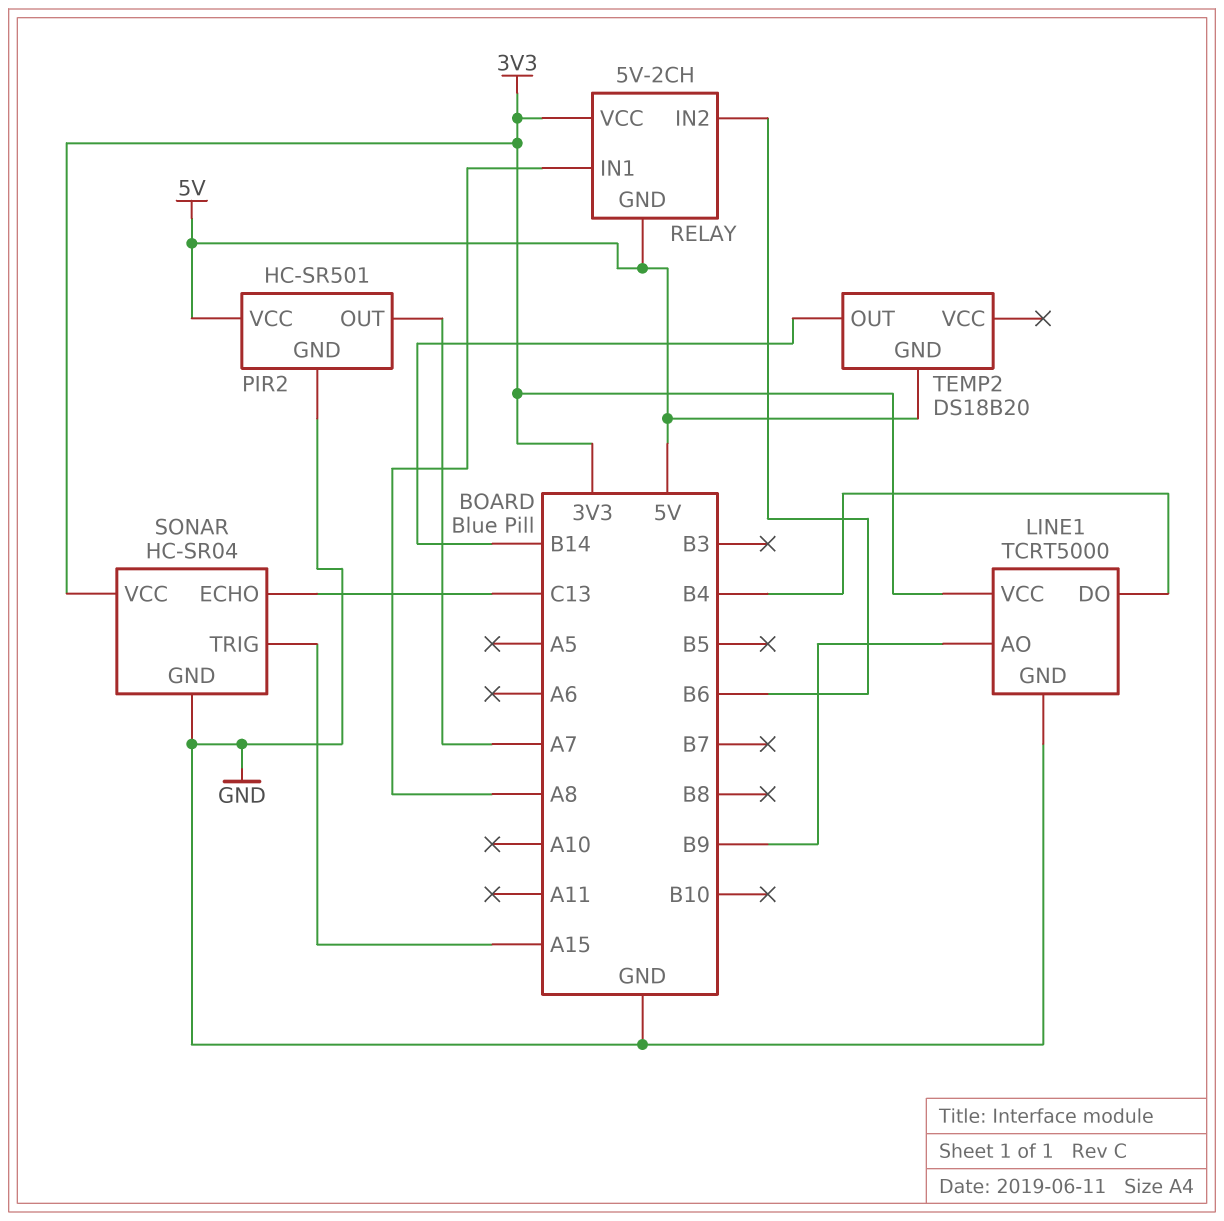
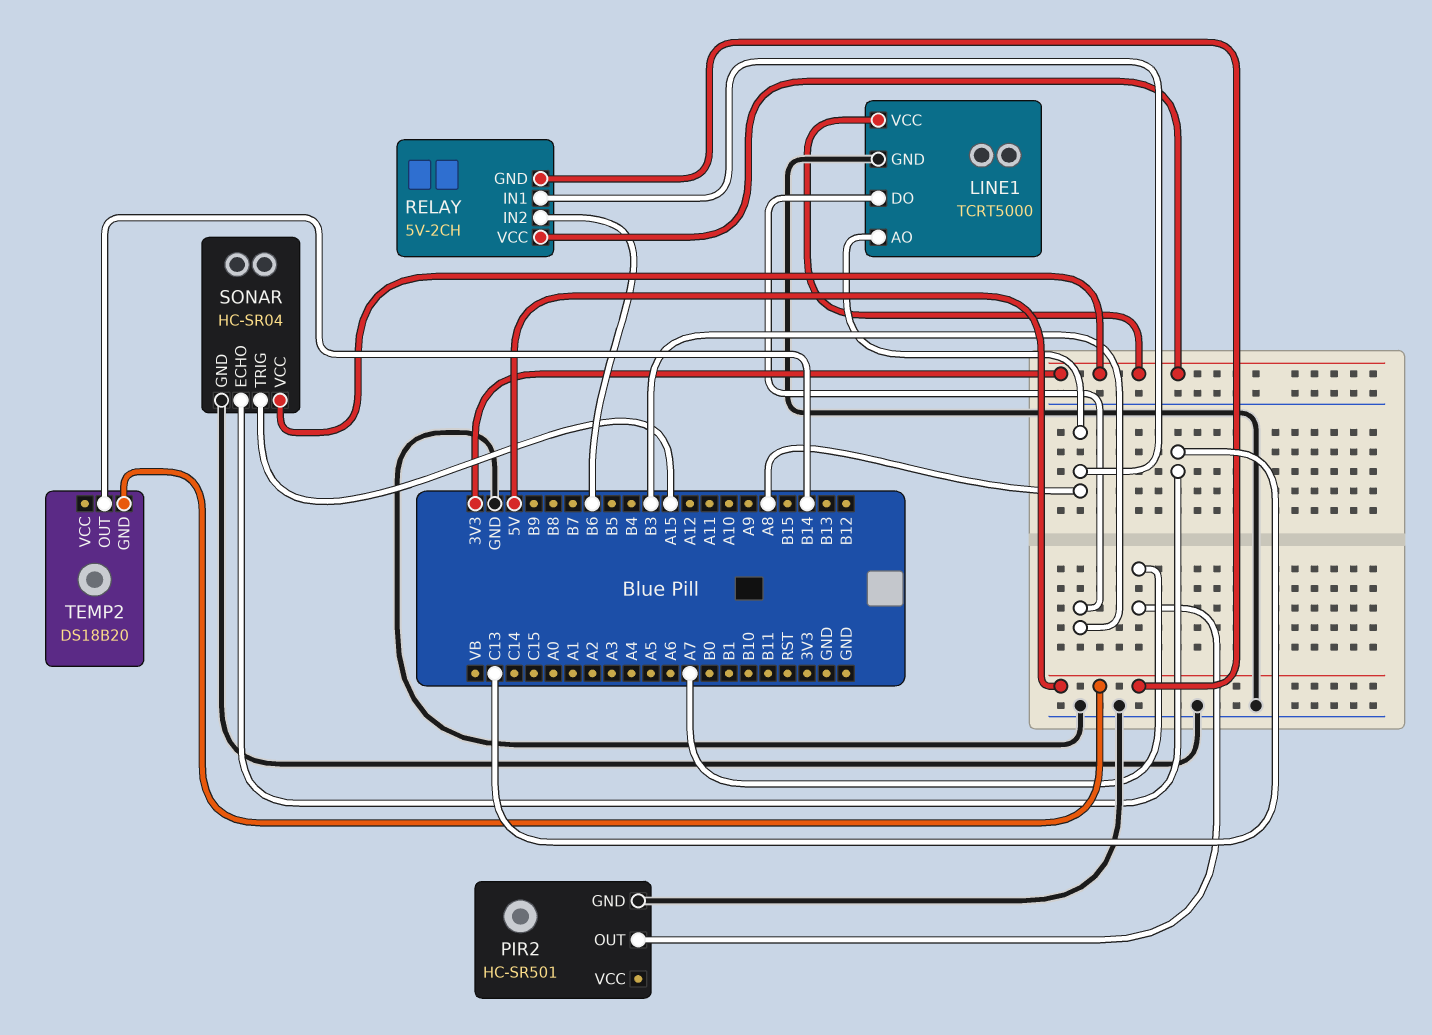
LINE1 pin AO: B9 -> A8
LINE1 pin DO: B4 -> B3
PIR2 pin VCC: 5V -> none

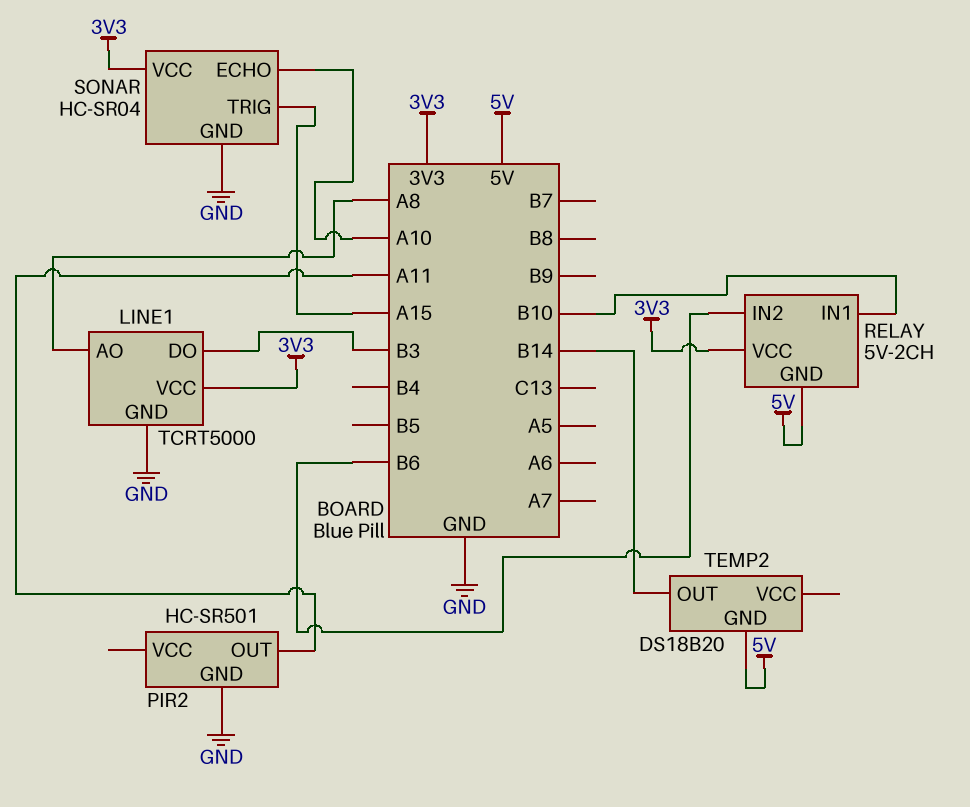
PIR2 pin OUT: A7 -> A11
RELAY pin IN1: A8 -> B10
SONAR pin ECHO: C13 -> A10

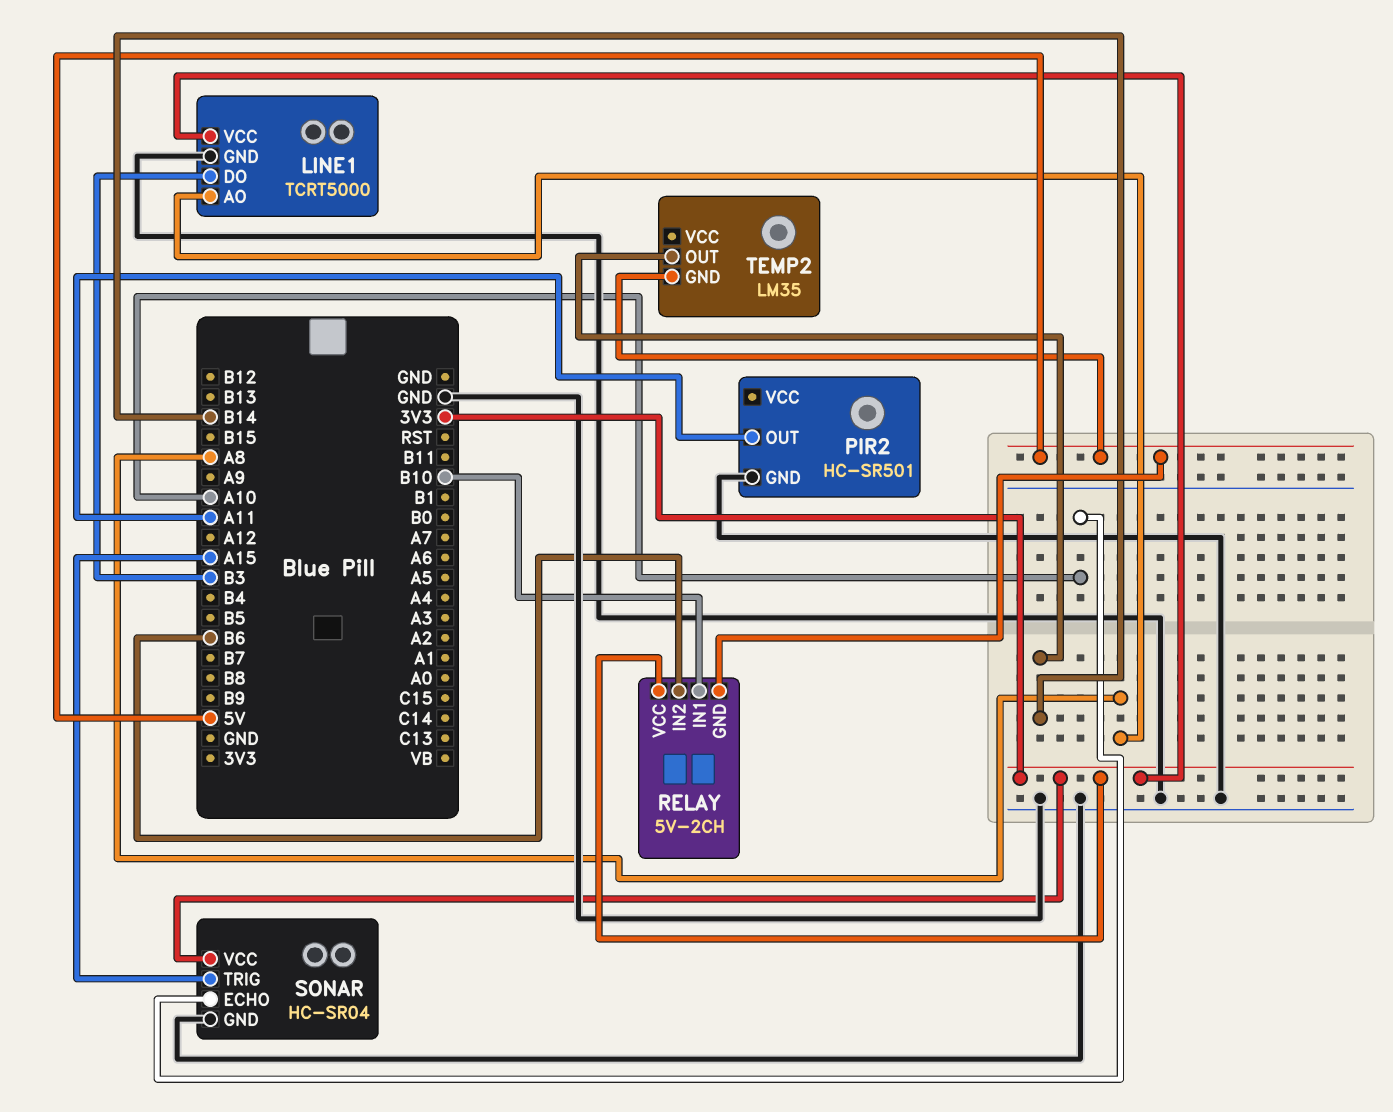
TEMP2: DS18B20 -> LM35

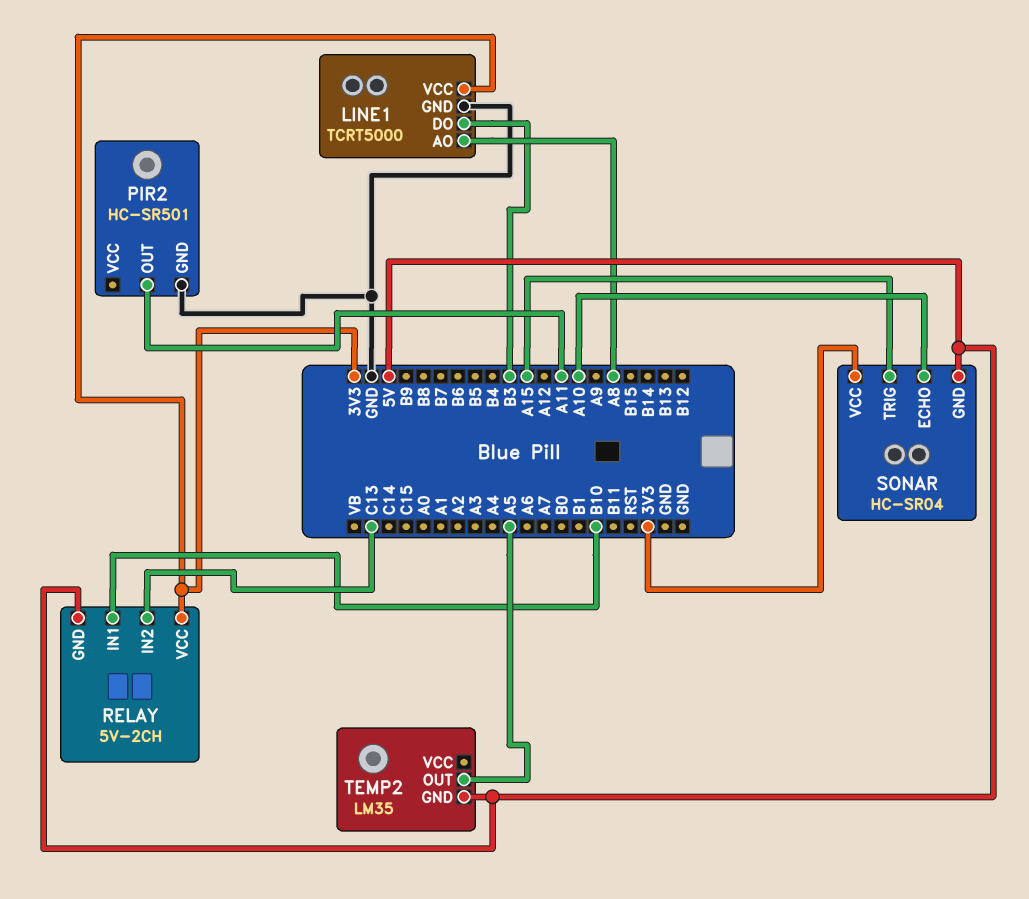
RELAY pin IN2: B6 -> C13
SONAR pin GND: GND -> 5V
TEMP2 pin OUT: B14 -> A5

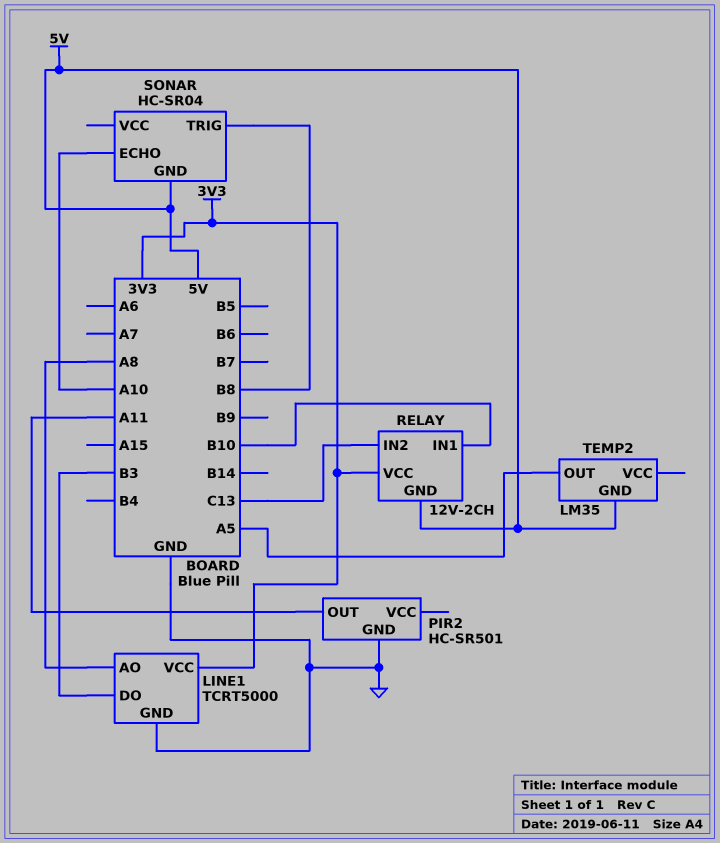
RELAY: 5V-2CH -> 12V-2CH
SONAR pin TRIG: A15 -> B8
SONAR pin VCC: 3V3 -> none

